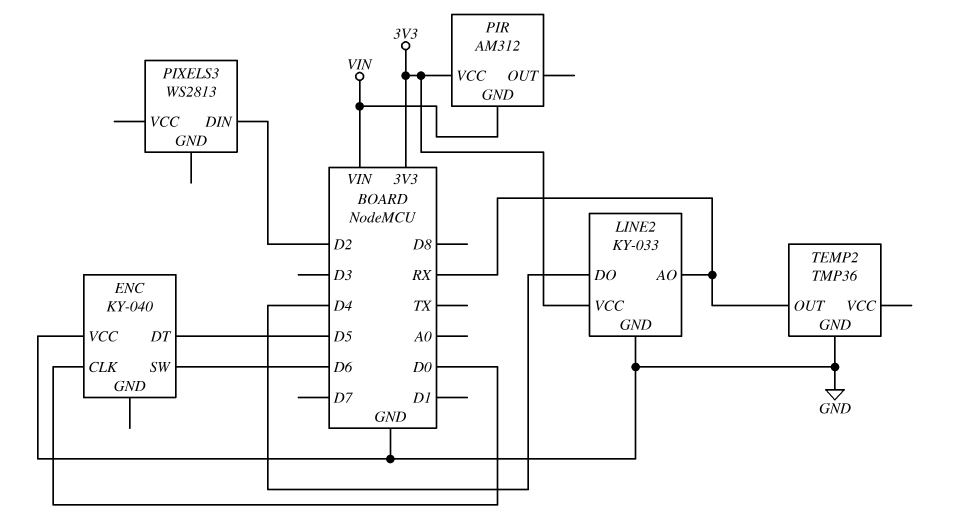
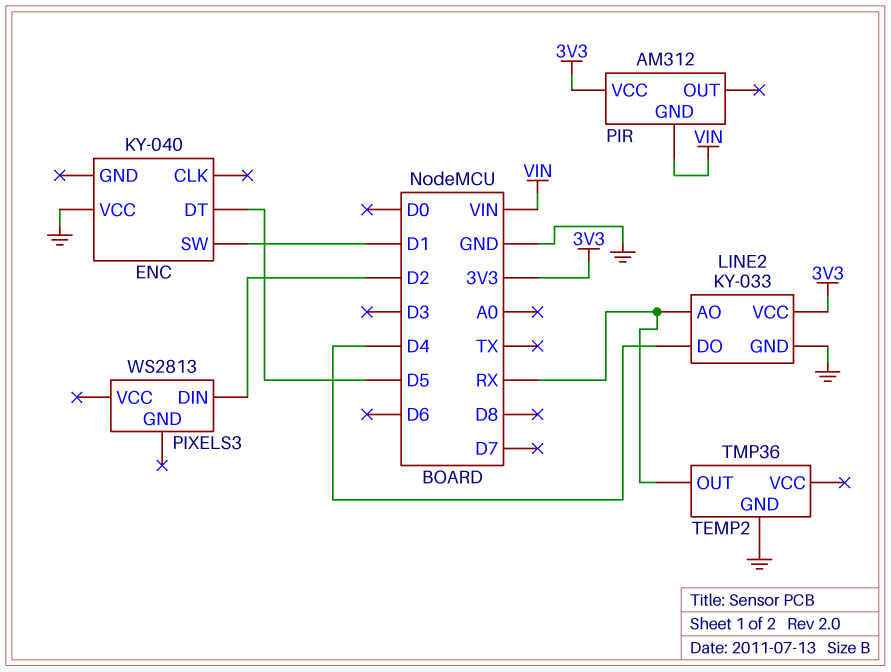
ENC pin CLK: D0 -> none
ENC pin SW: D6 -> D1

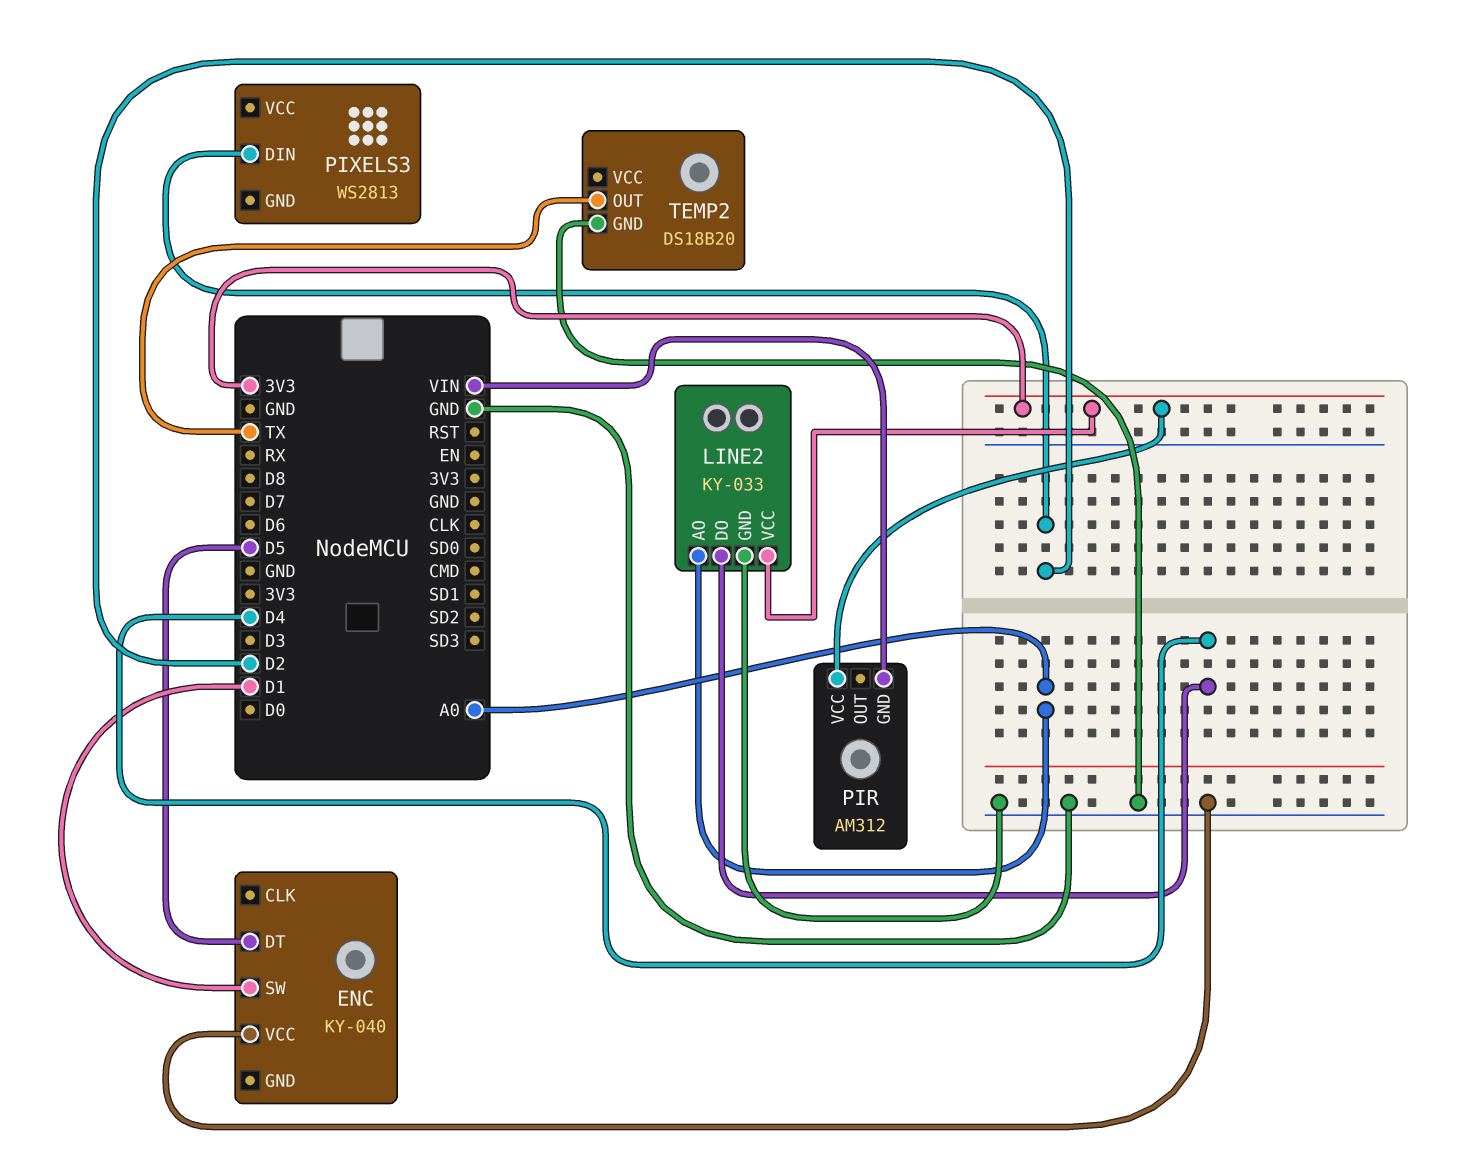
LINE2 pin AO: RX -> A0
TEMP2: TMP36 -> DS18B20
TEMP2 pin OUT: RX -> TX

